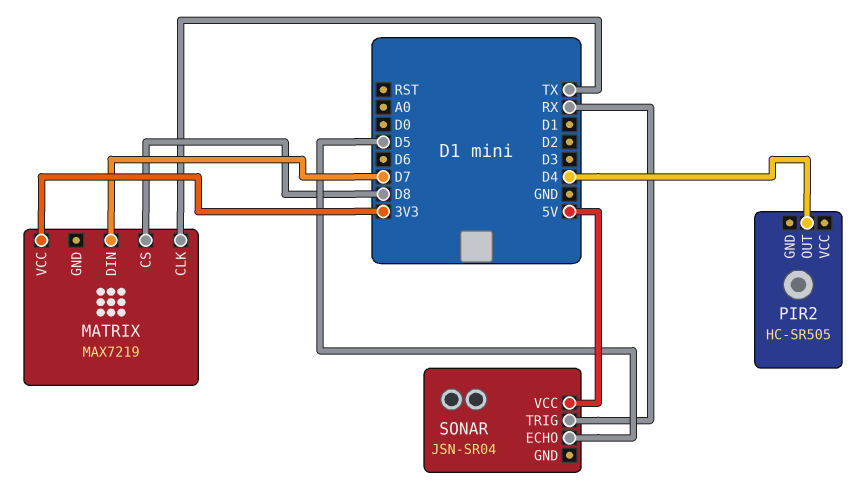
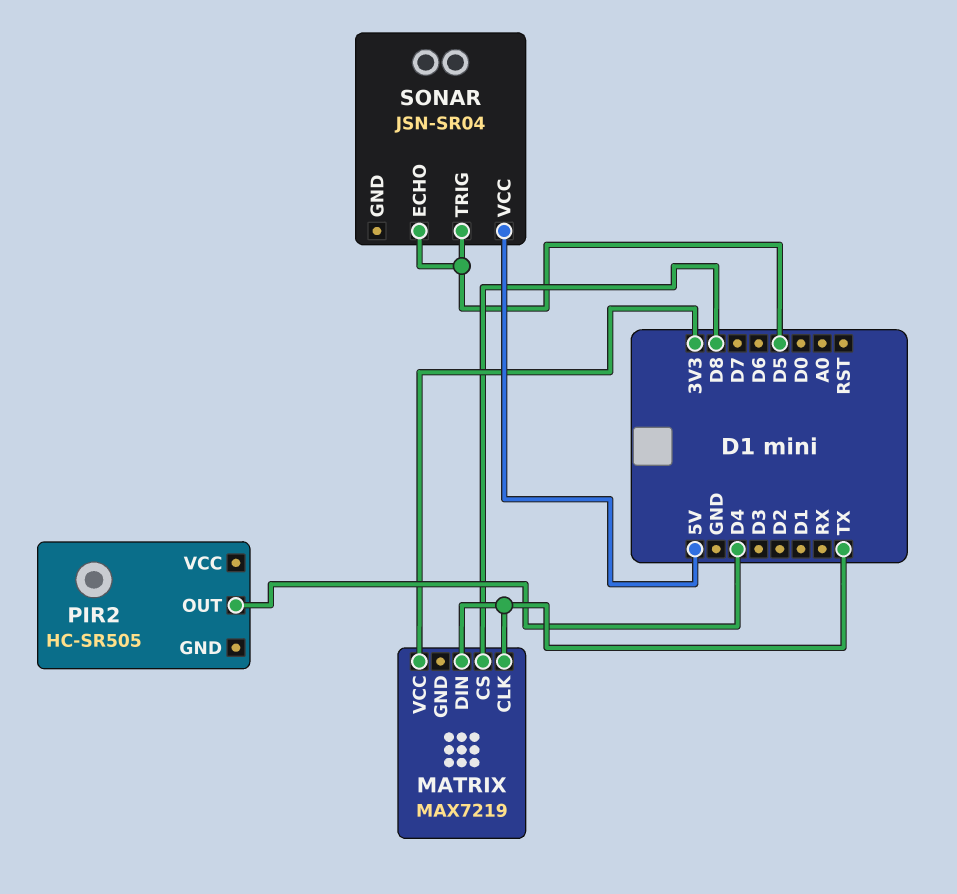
MATRIX pin DIN: D7 -> TX
SONAR pin TRIG: RX -> D5

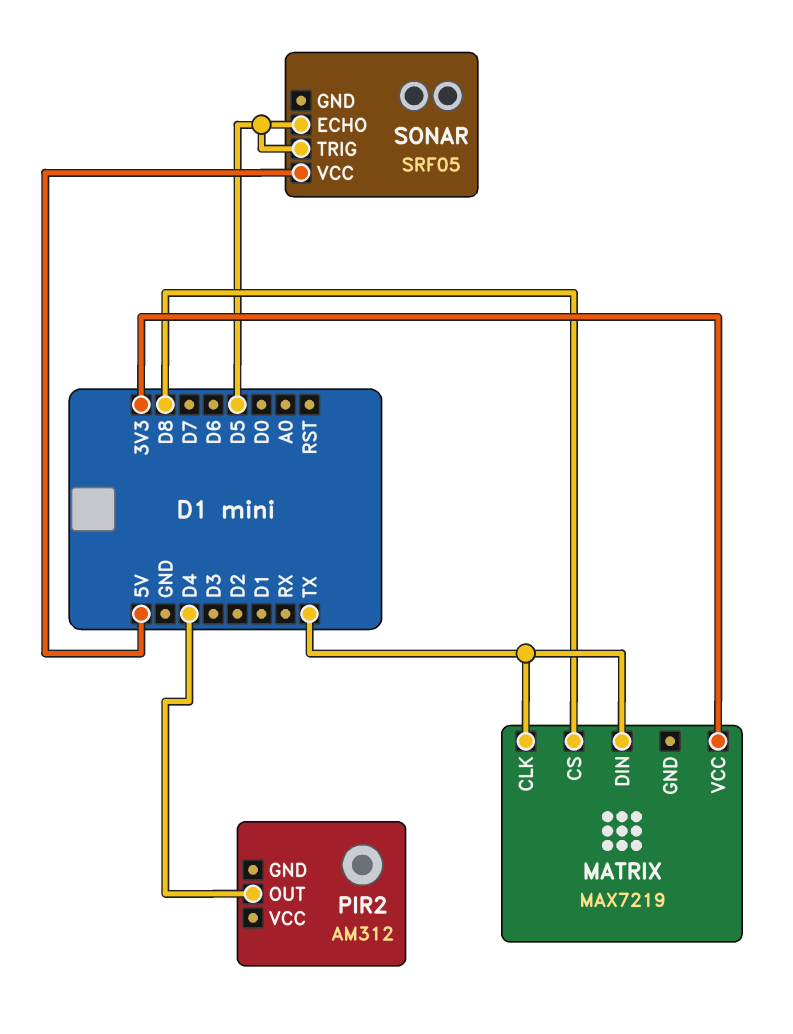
PIR2: HC-SR505 -> AM312
SONAR: JSN-SR04 -> SRF05

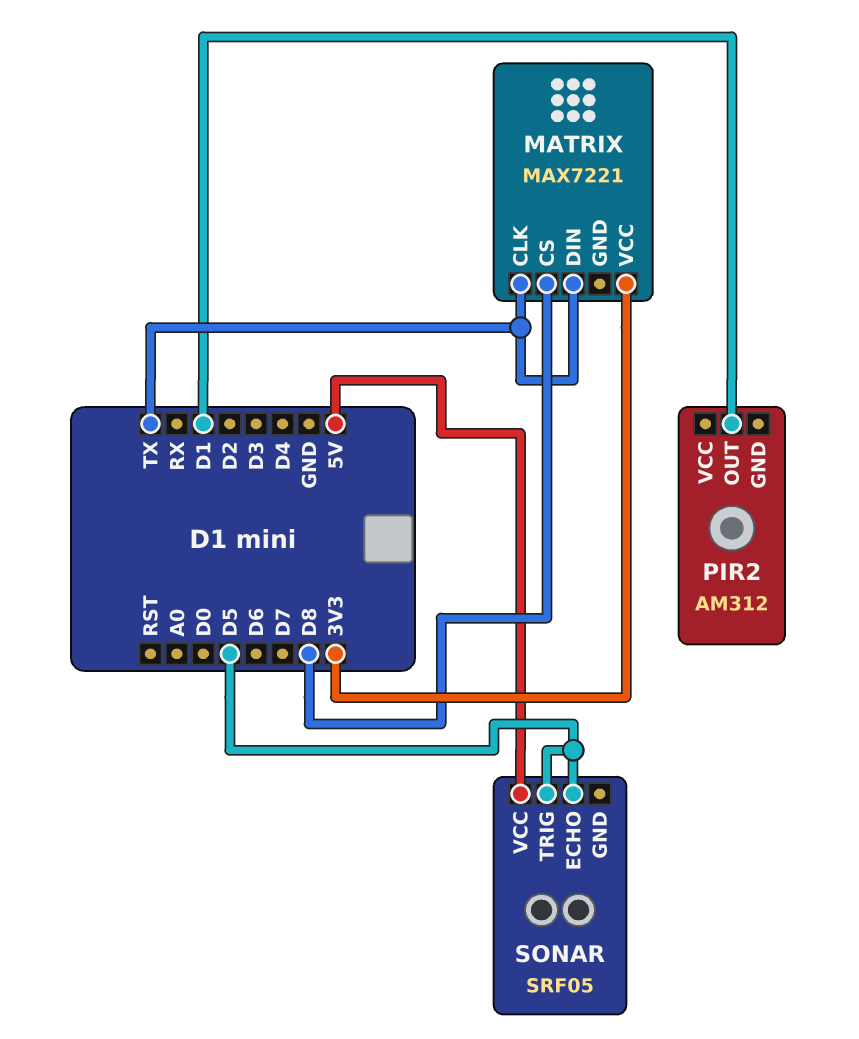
MATRIX: MAX7219 -> MAX7221
PIR2 pin OUT: D4 -> D1

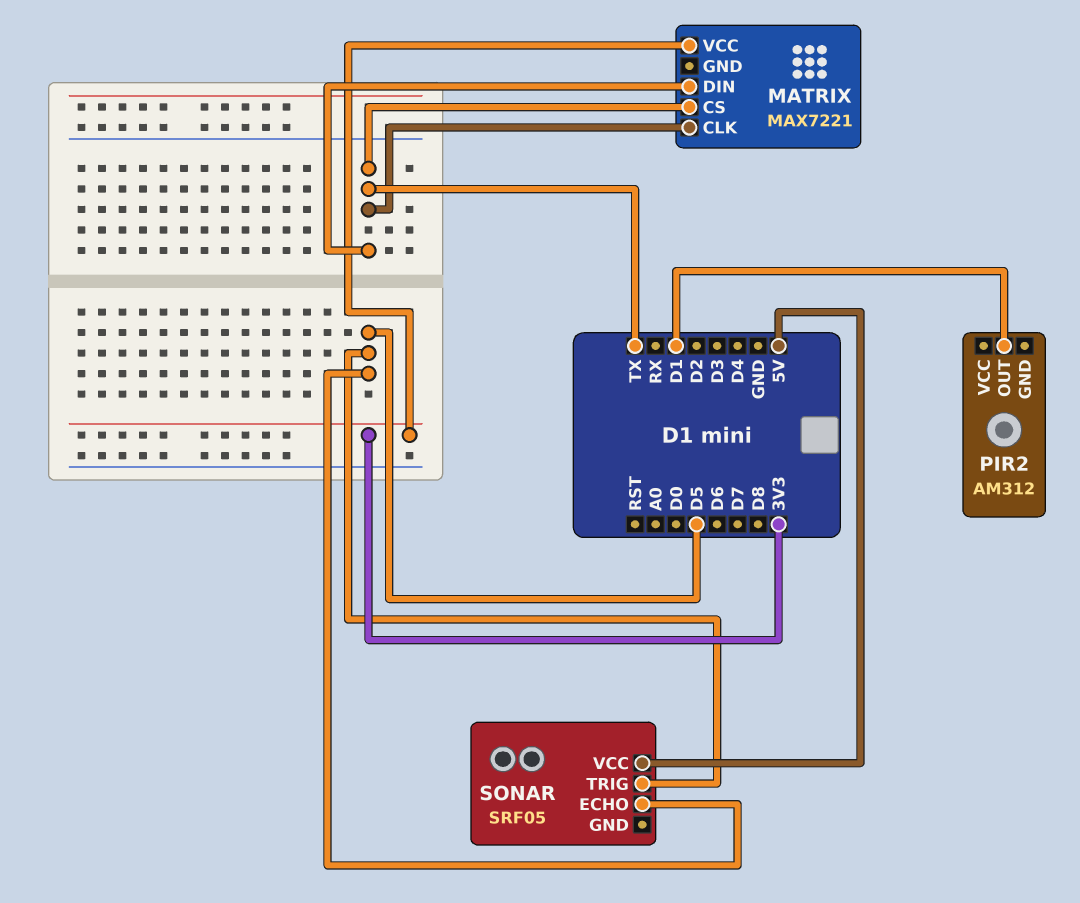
MATRIX pin CS: D8 -> TX

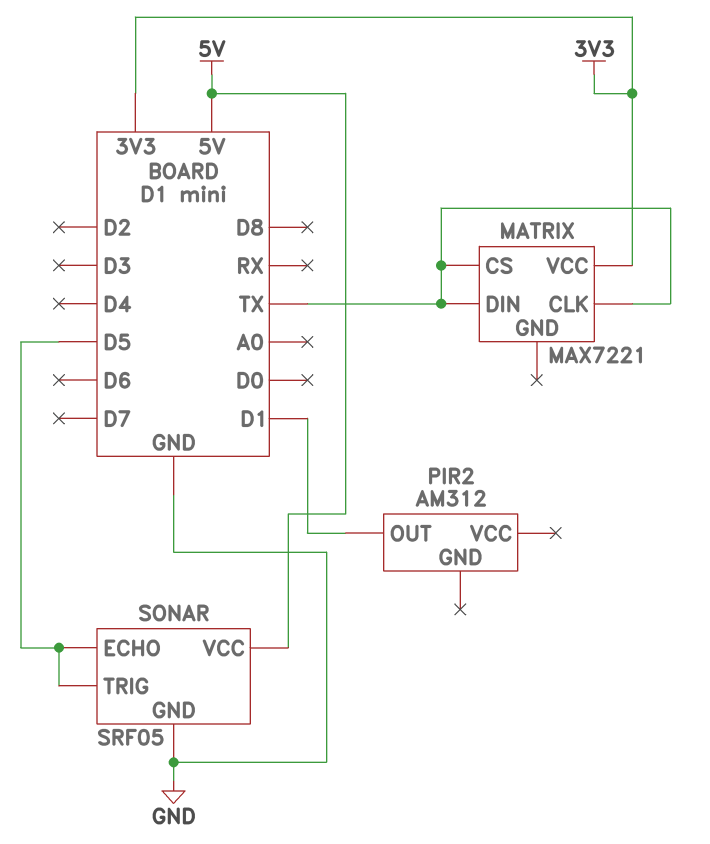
SONAR pin GND: none -> GND

